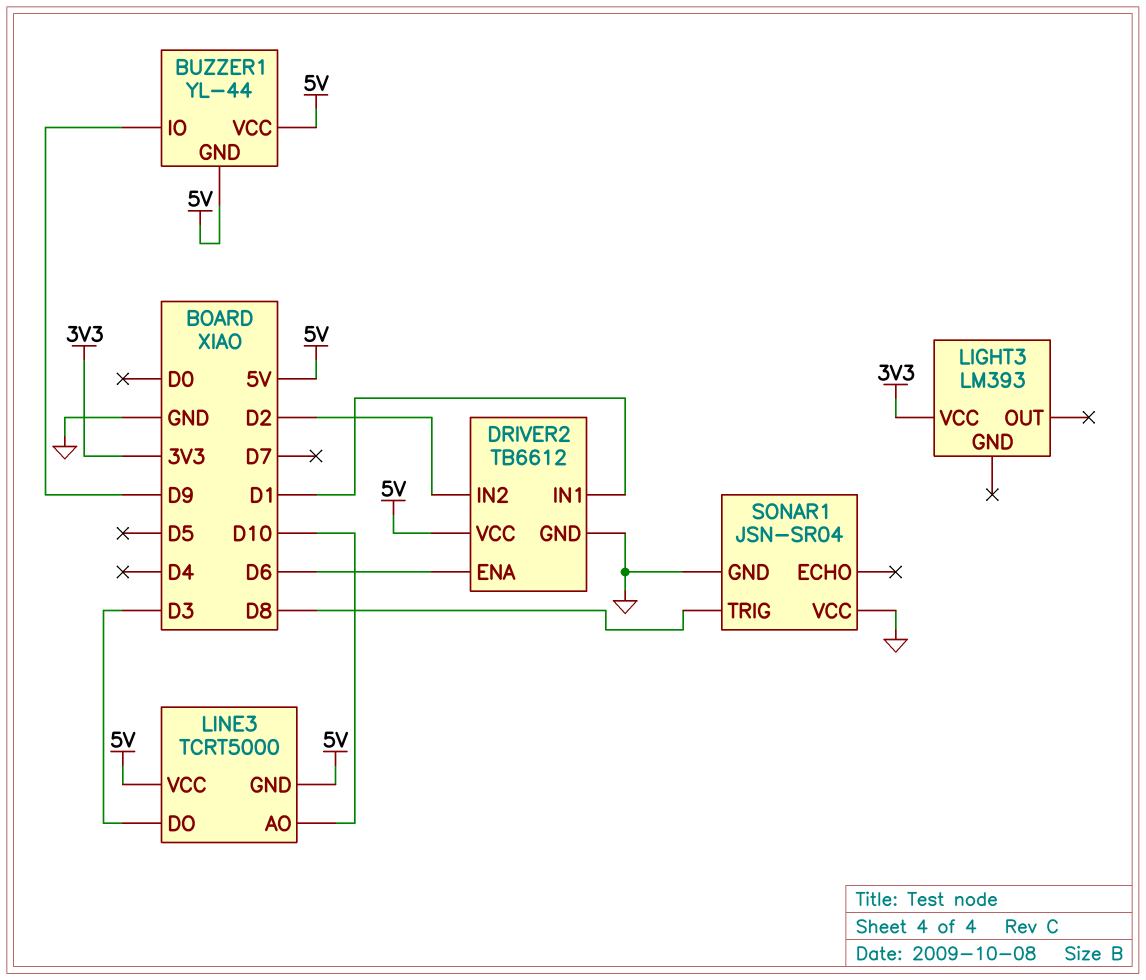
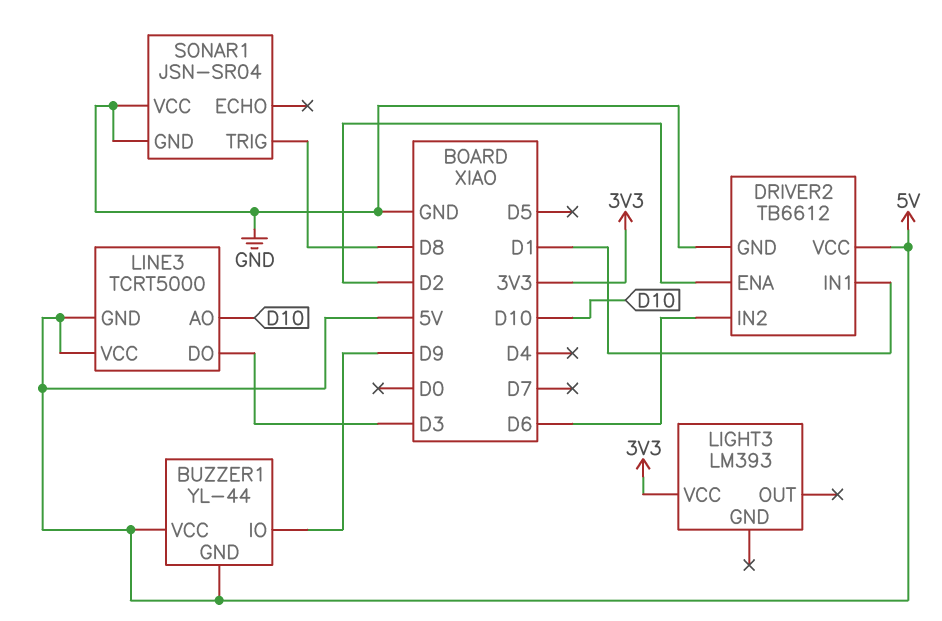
DRIVER2 pin ENA: D6 -> D2
DRIVER2 pin IN2: D2 -> D6

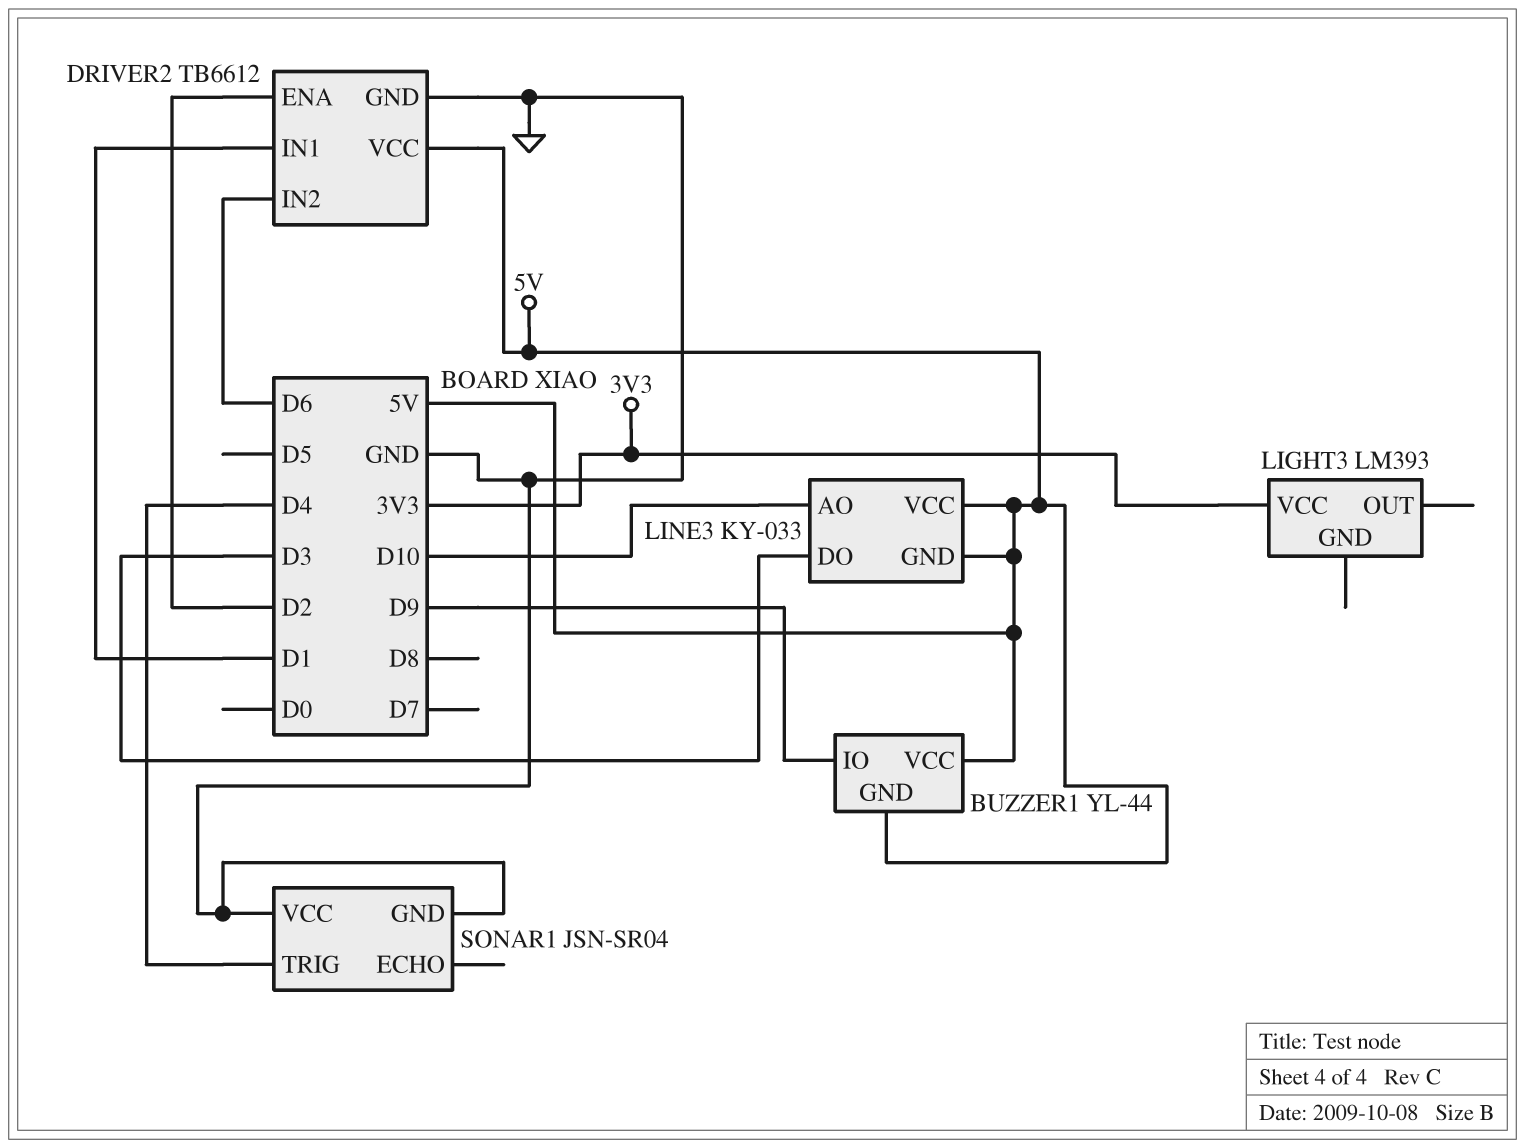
LINE3: TCRT5000 -> KY-033
SONAR1 pin TRIG: D8 -> D4

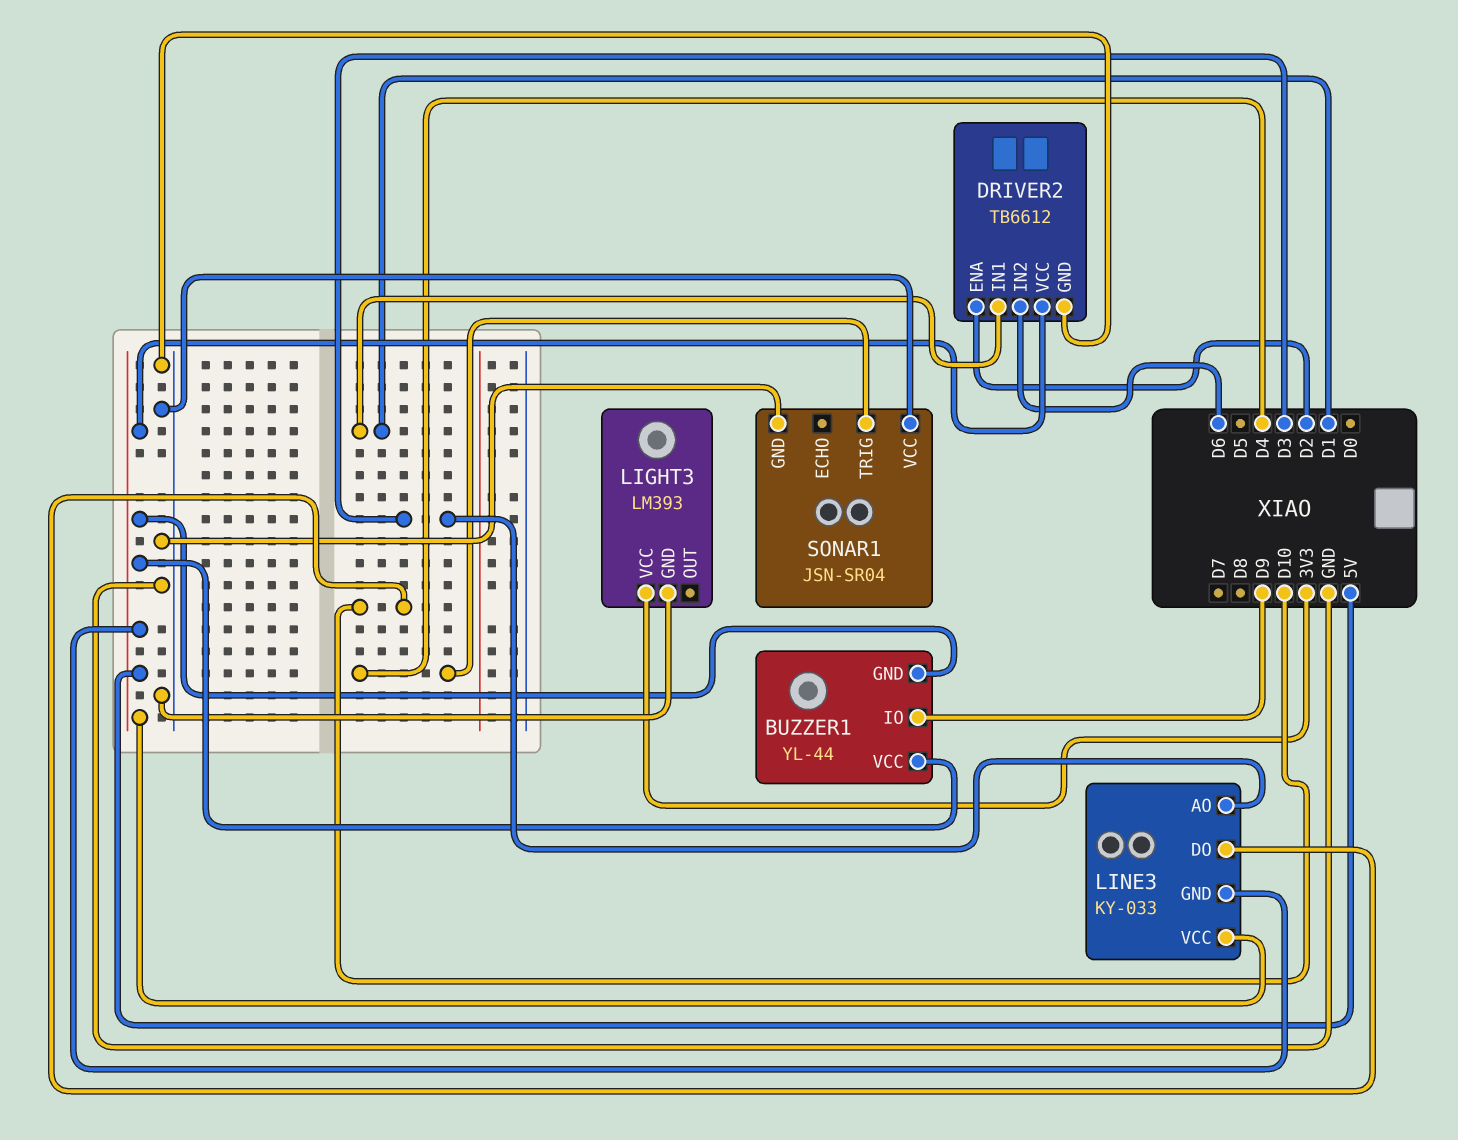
LIGHT3 pin GND: none -> GND
LINE3 pin AO: D10 -> D3
LINE3 pin DO: D3 -> D10

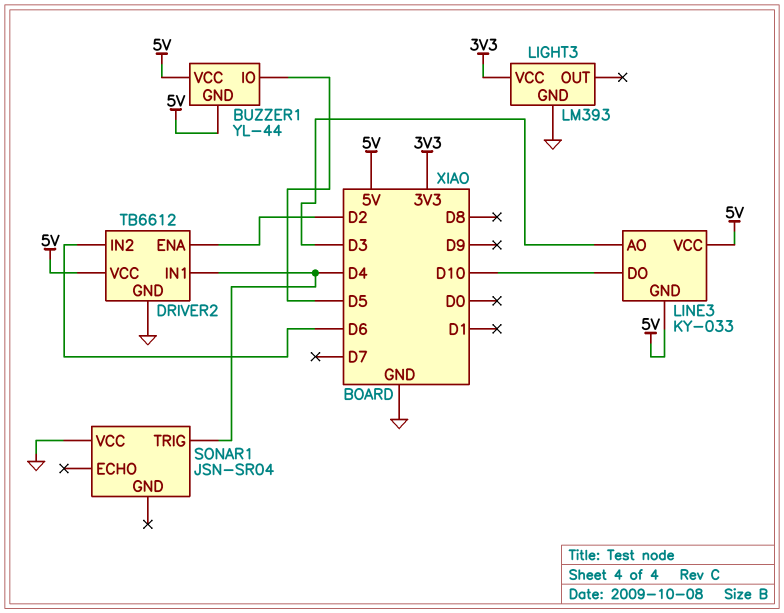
BUZZER1 pin IO: D9 -> D5
DRIVER2 pin IN1: D1 -> D4
SONAR1 pin GND: GND -> none

